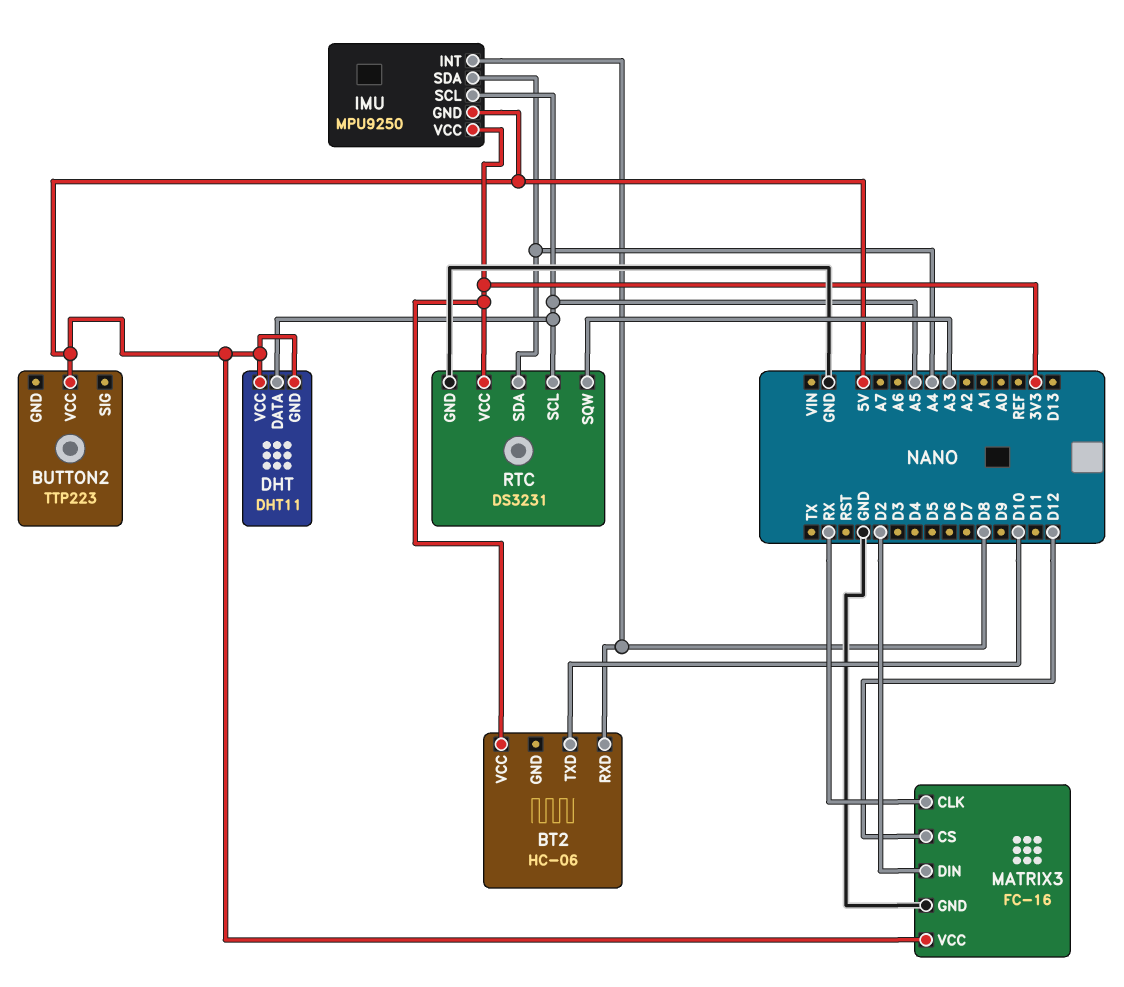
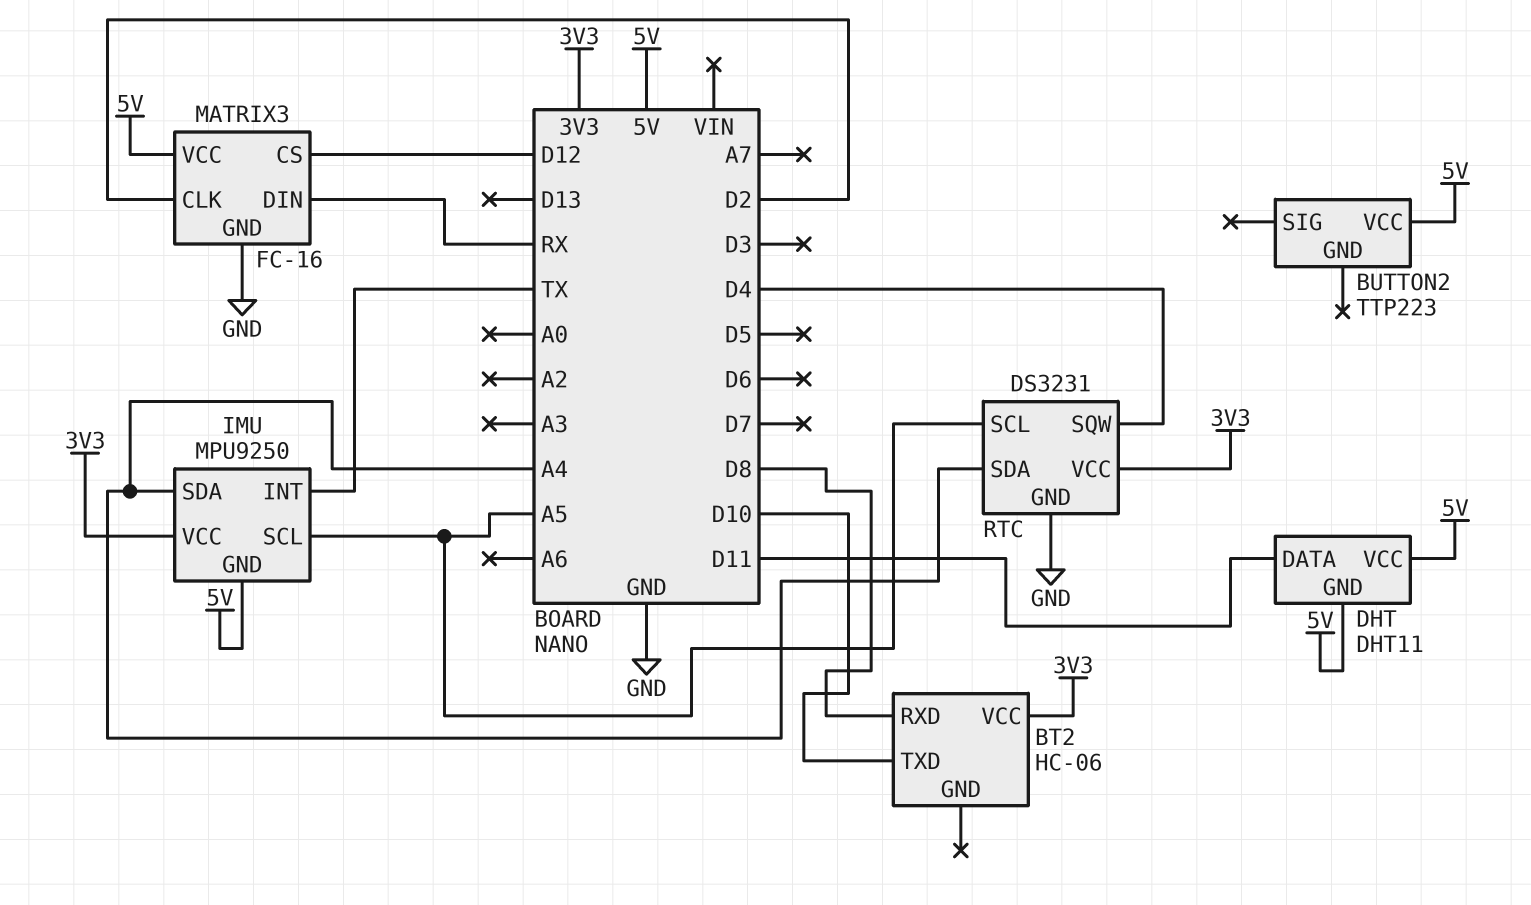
DHT pin DATA: A5 -> D11
IMU pin INT: D8 -> TX
MATRIX3 pin CLK: RX -> D2
MATRIX3 pin DIN: D2 -> RX
RTC pin SQW: A3 -> D4

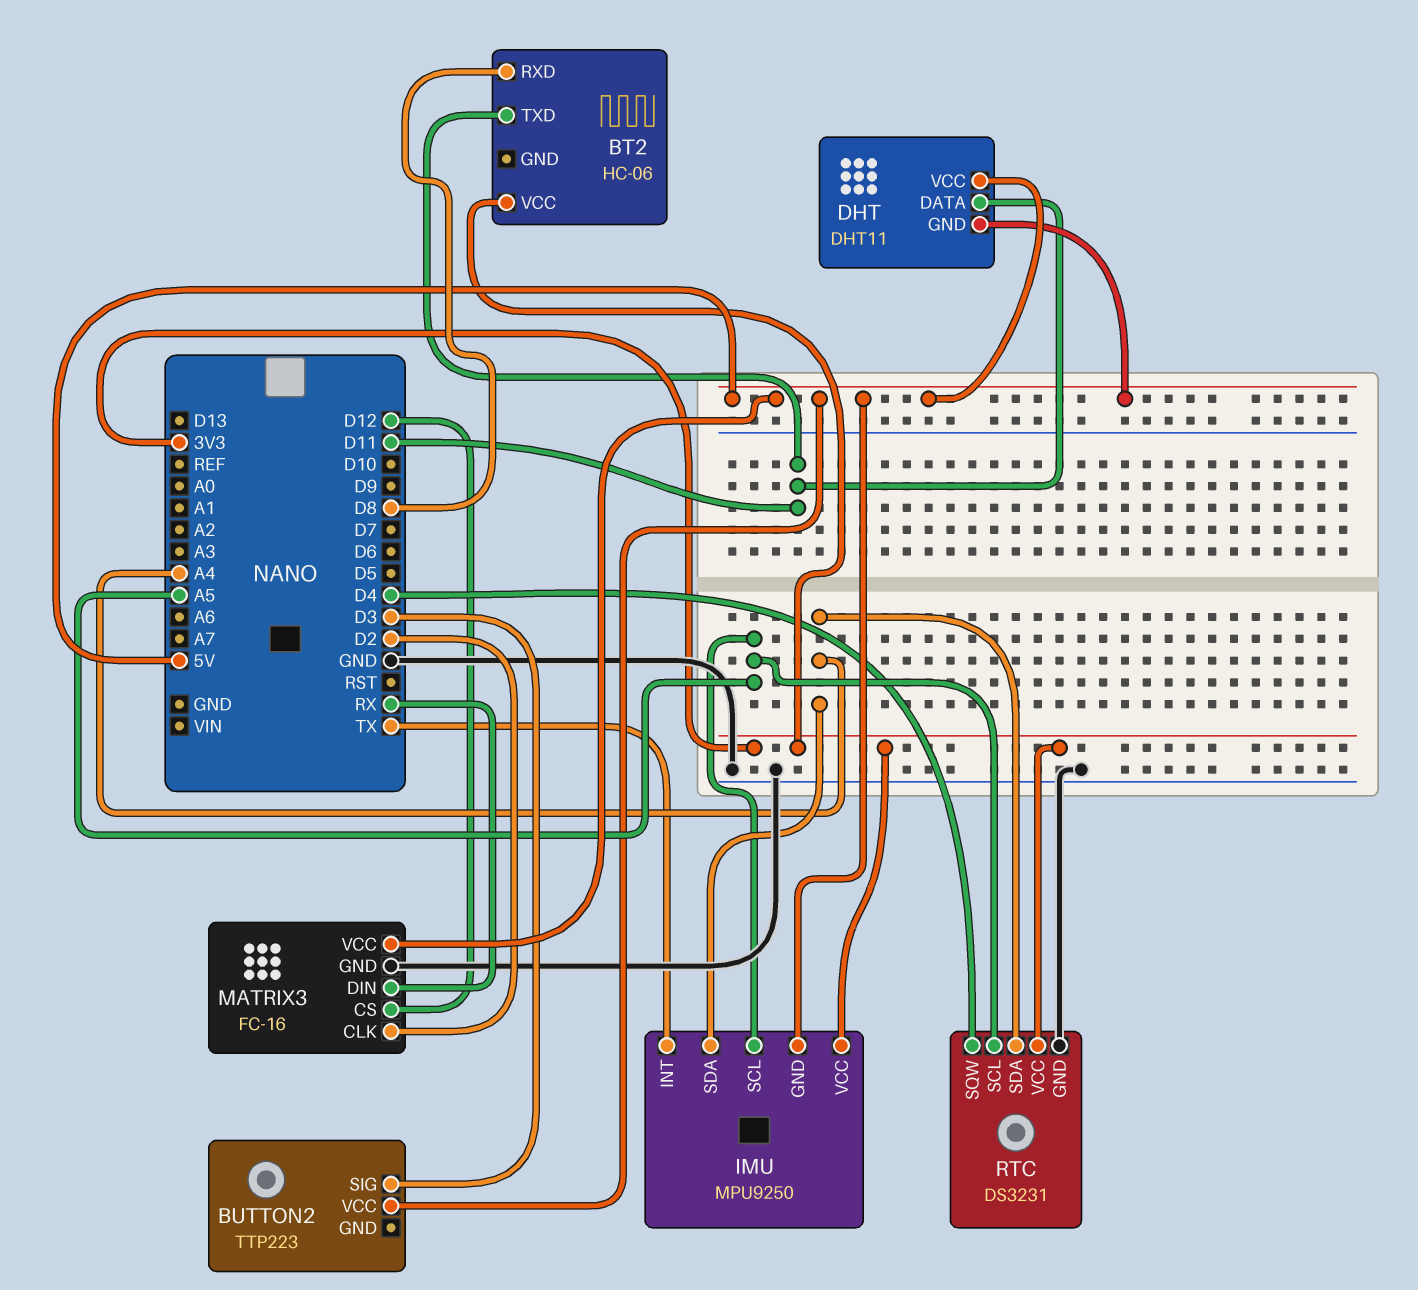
BT2 pin TXD: D10 -> D11
BUTTON2 pin SIG: none -> D3

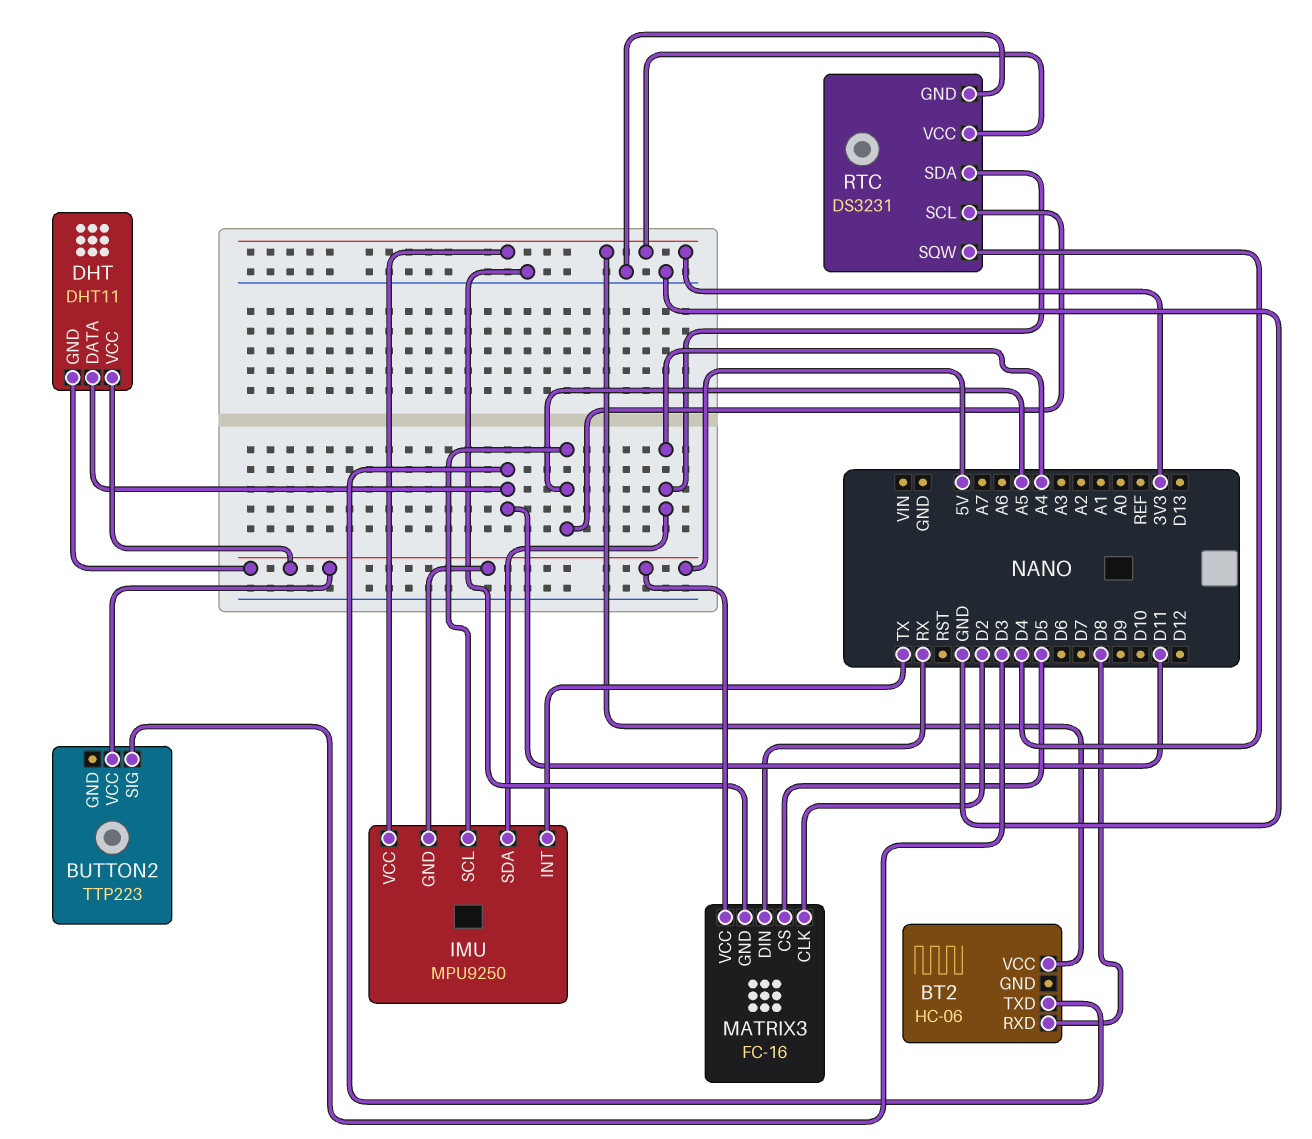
MATRIX3 pin CS: D12 -> D5

